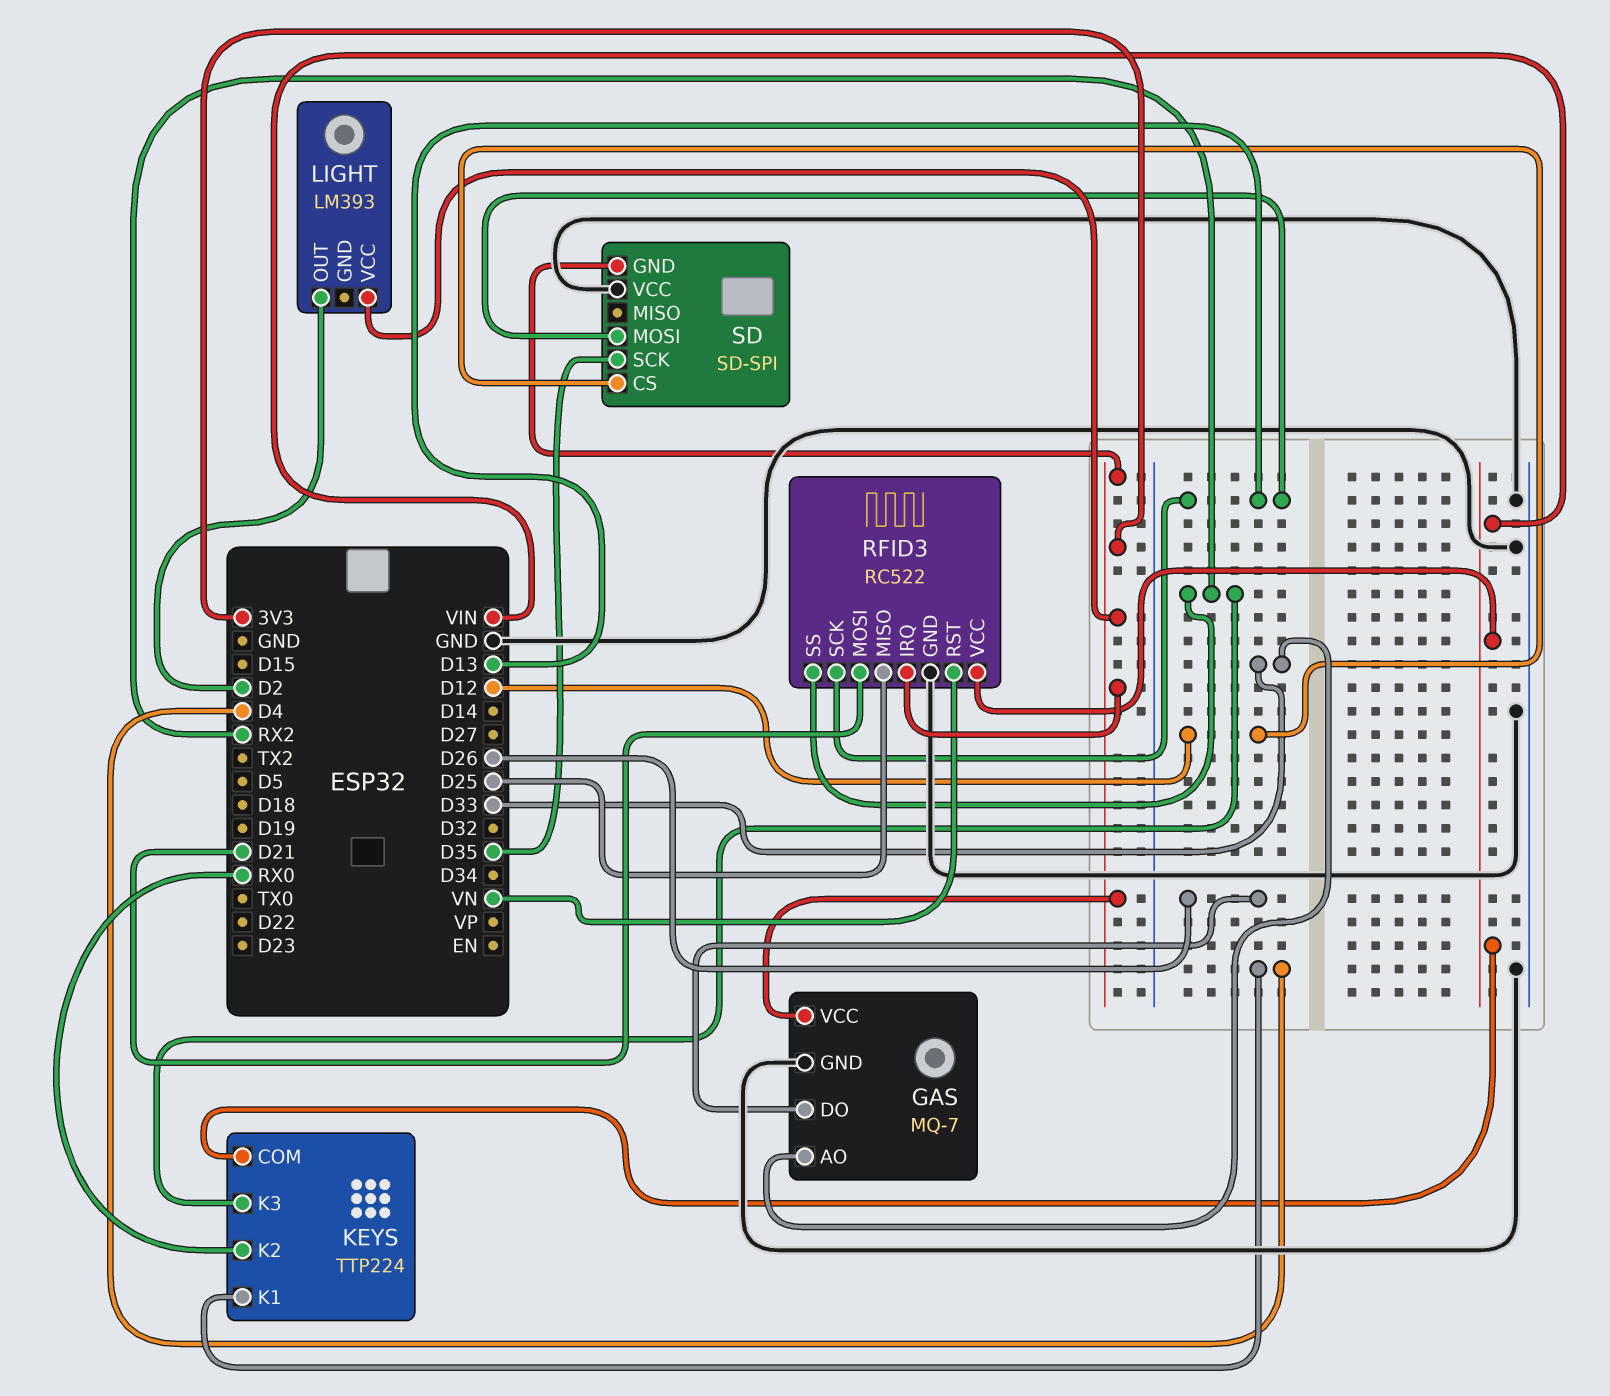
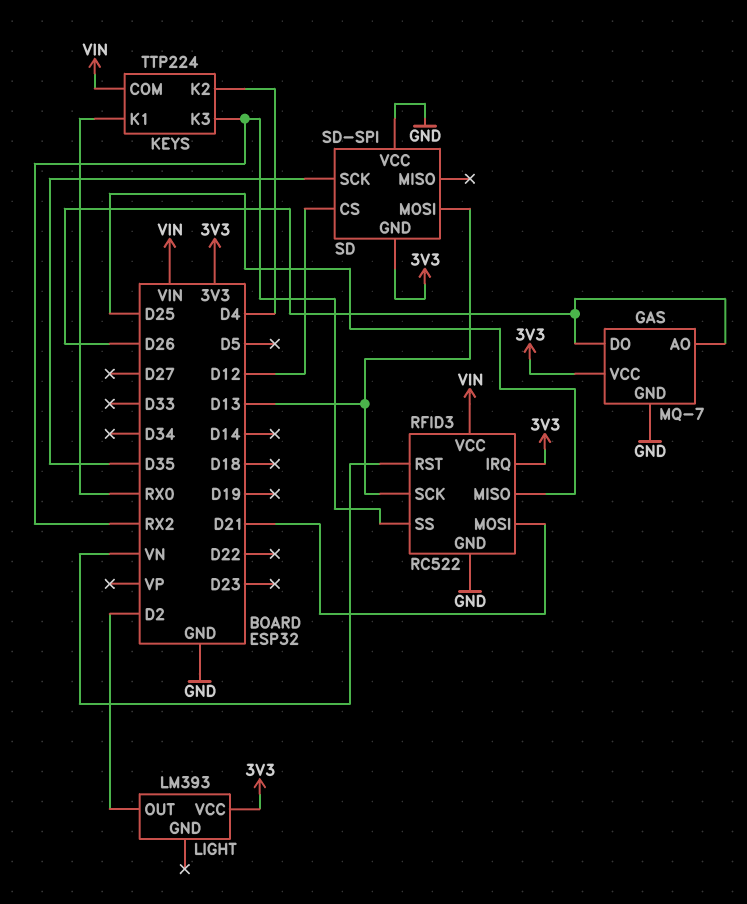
GAS pin AO: D33 -> D26
KEYS pin K1: D4 -> RX0
KEYS pin K2: RX0 -> D4

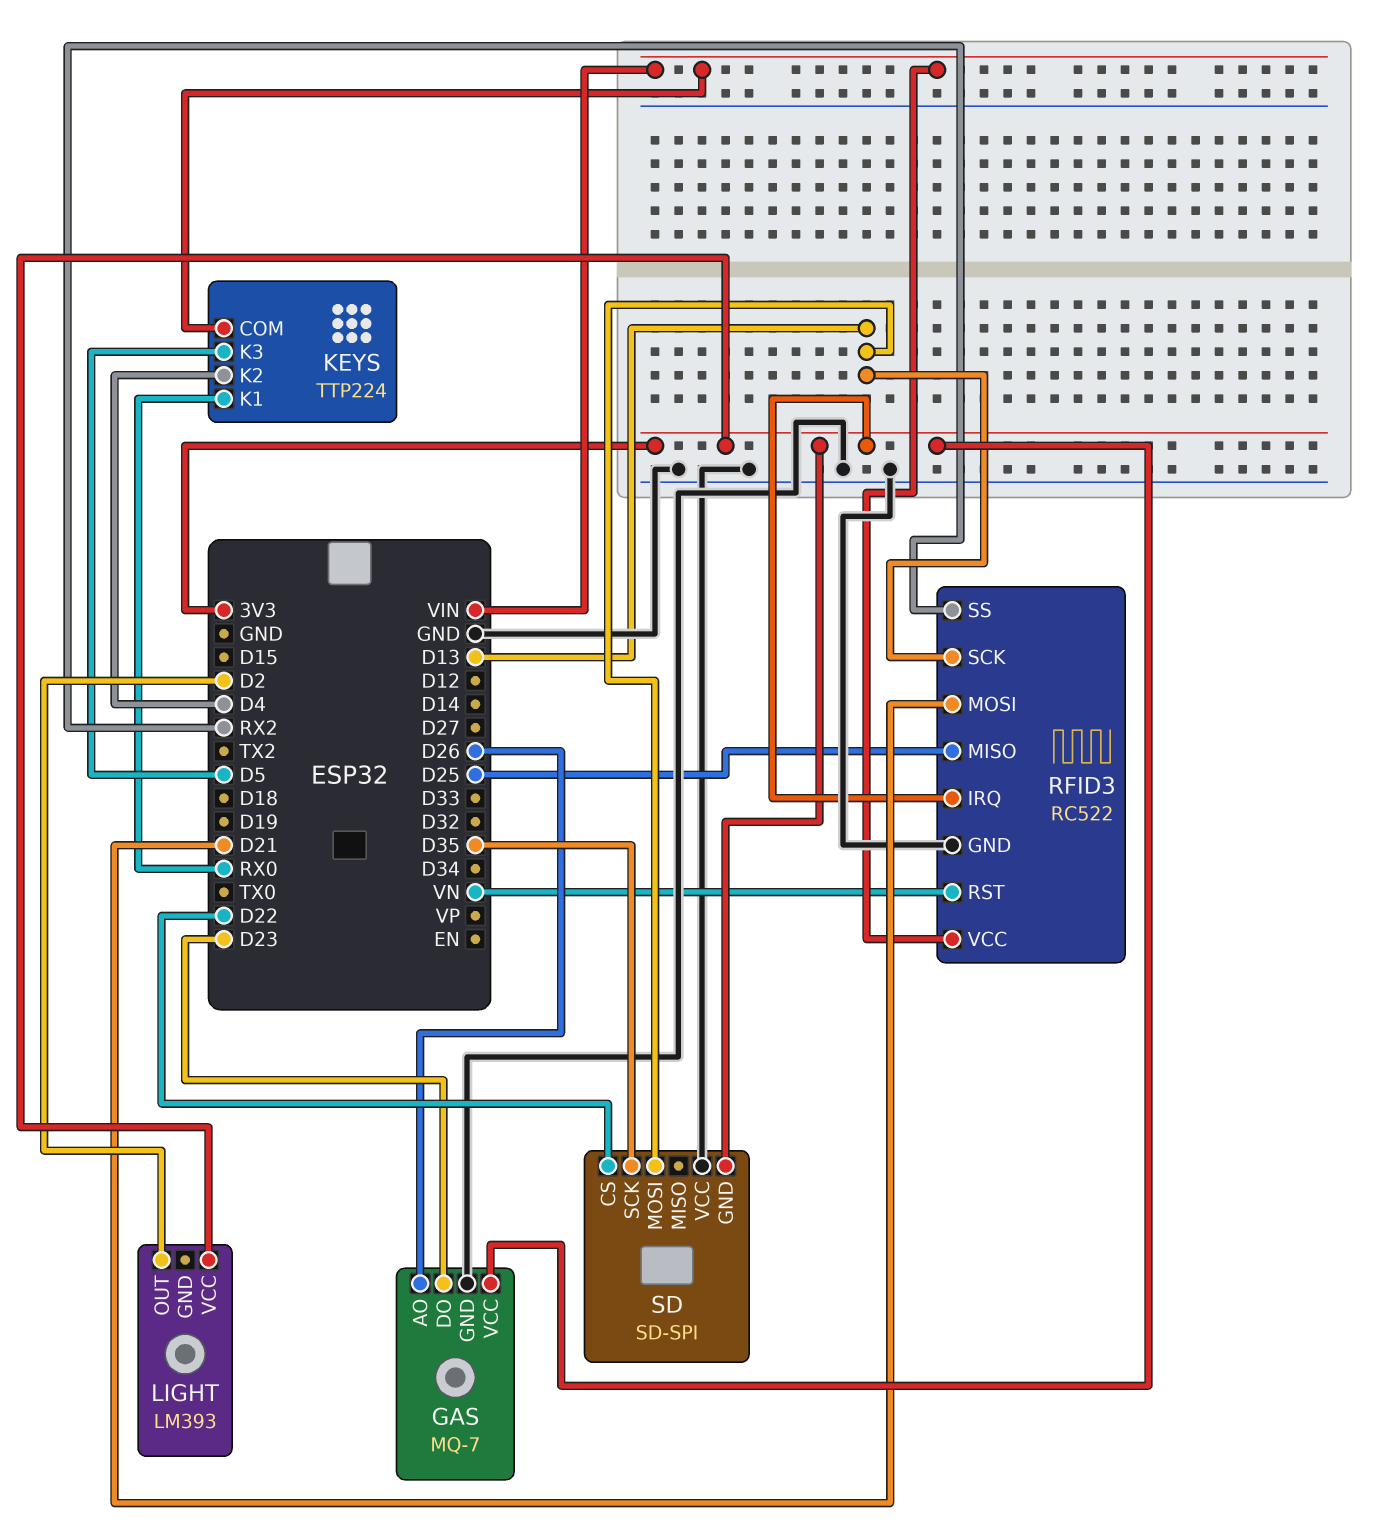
GAS pin DO: D26 -> D23
KEYS pin K3: RX2 -> D5
SD pin CS: D12 -> D22

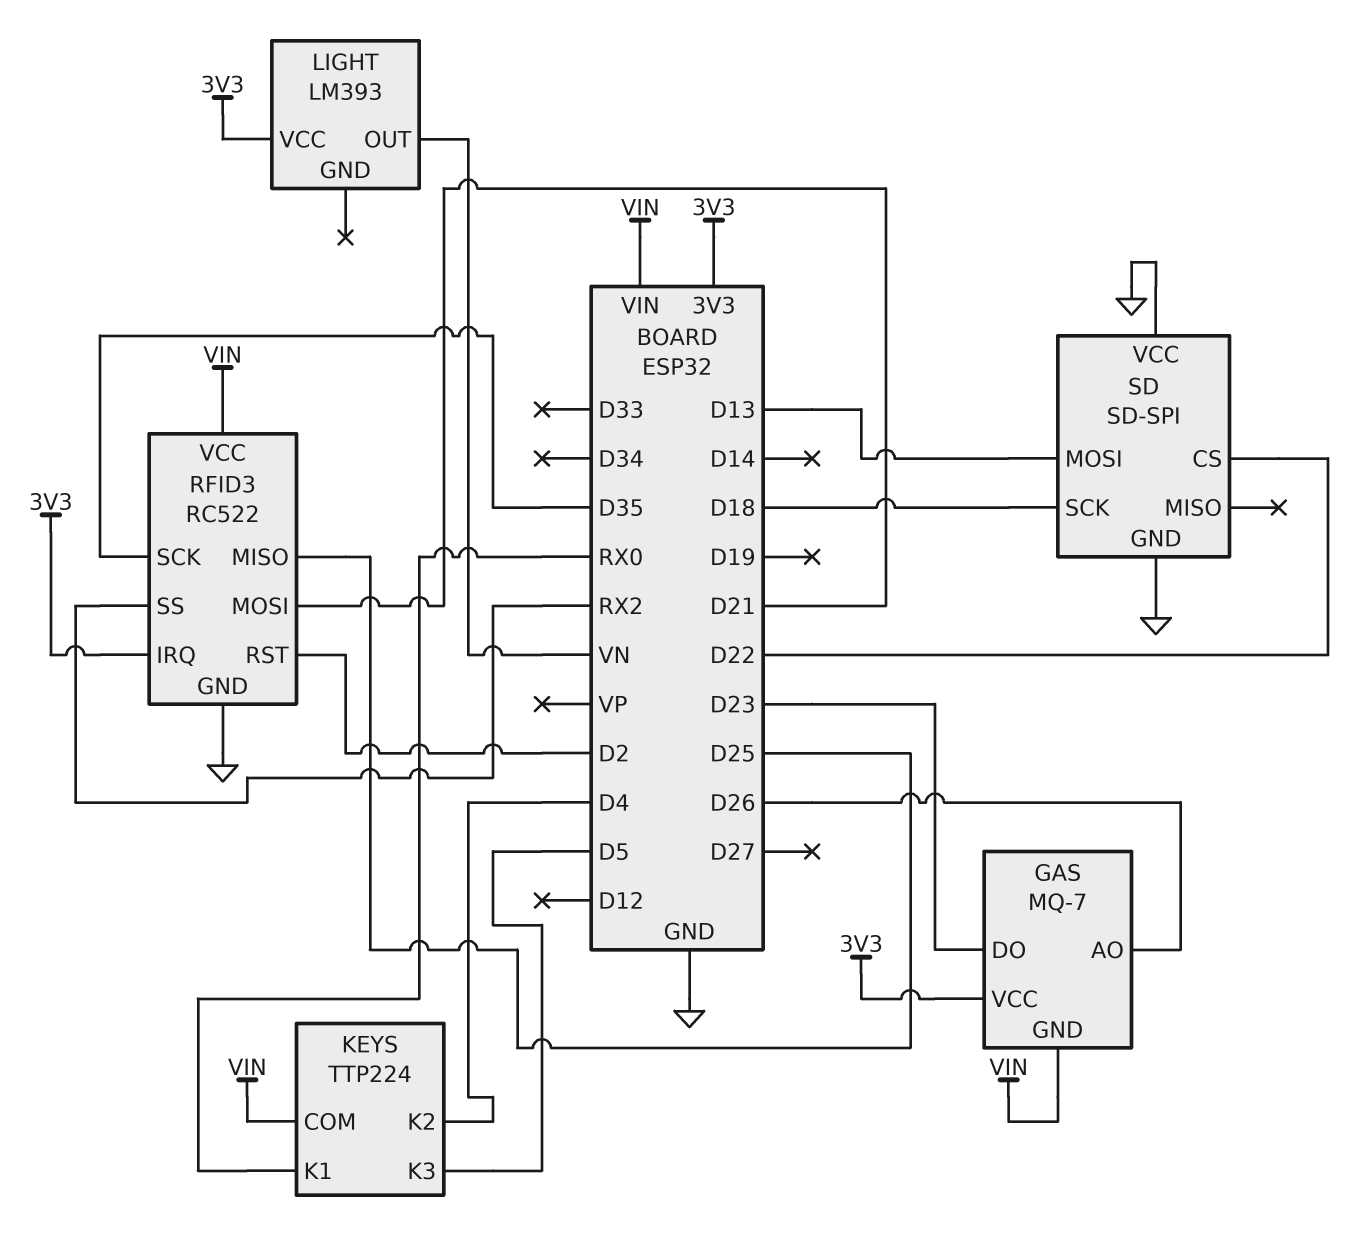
GAS pin GND: GND -> VIN
LIGHT pin OUT: D2 -> VN
RFID3 pin RST: VN -> D2
RFID3 pin SCK: D13 -> D35
SD pin GND: 3V3 -> GND
SD pin SCK: D35 -> D18

